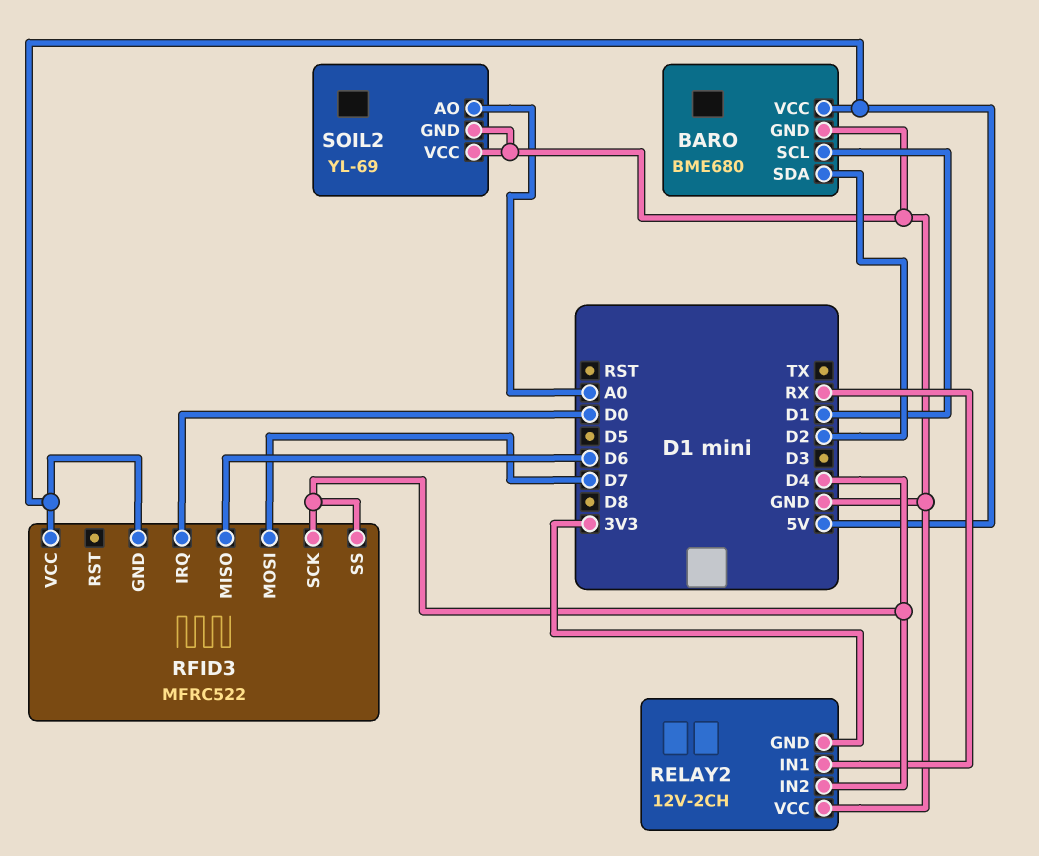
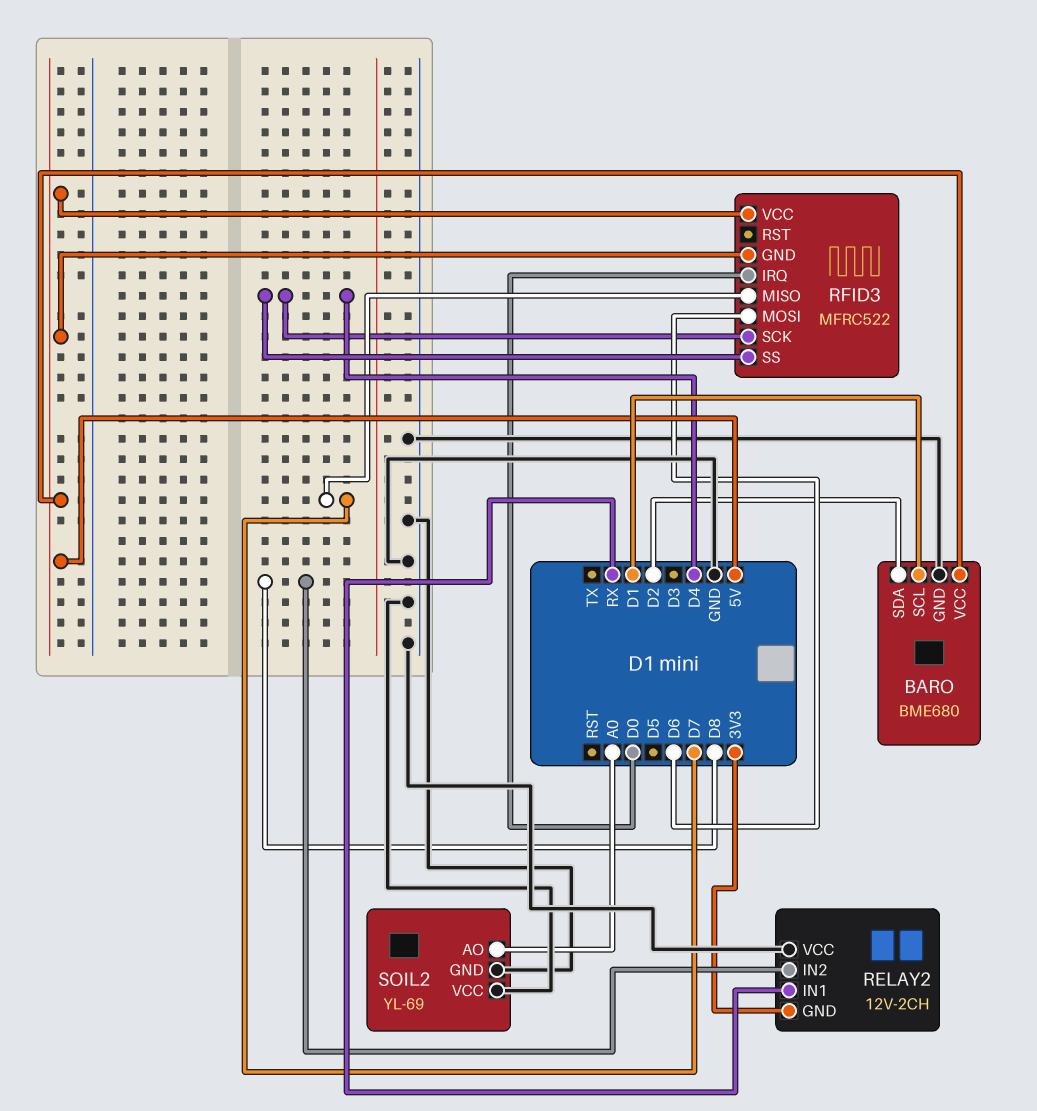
RELAY2 pin IN2: D4 -> D8
RFID3 pin MISO: D6 -> D7
RFID3 pin MOSI: D7 -> D6

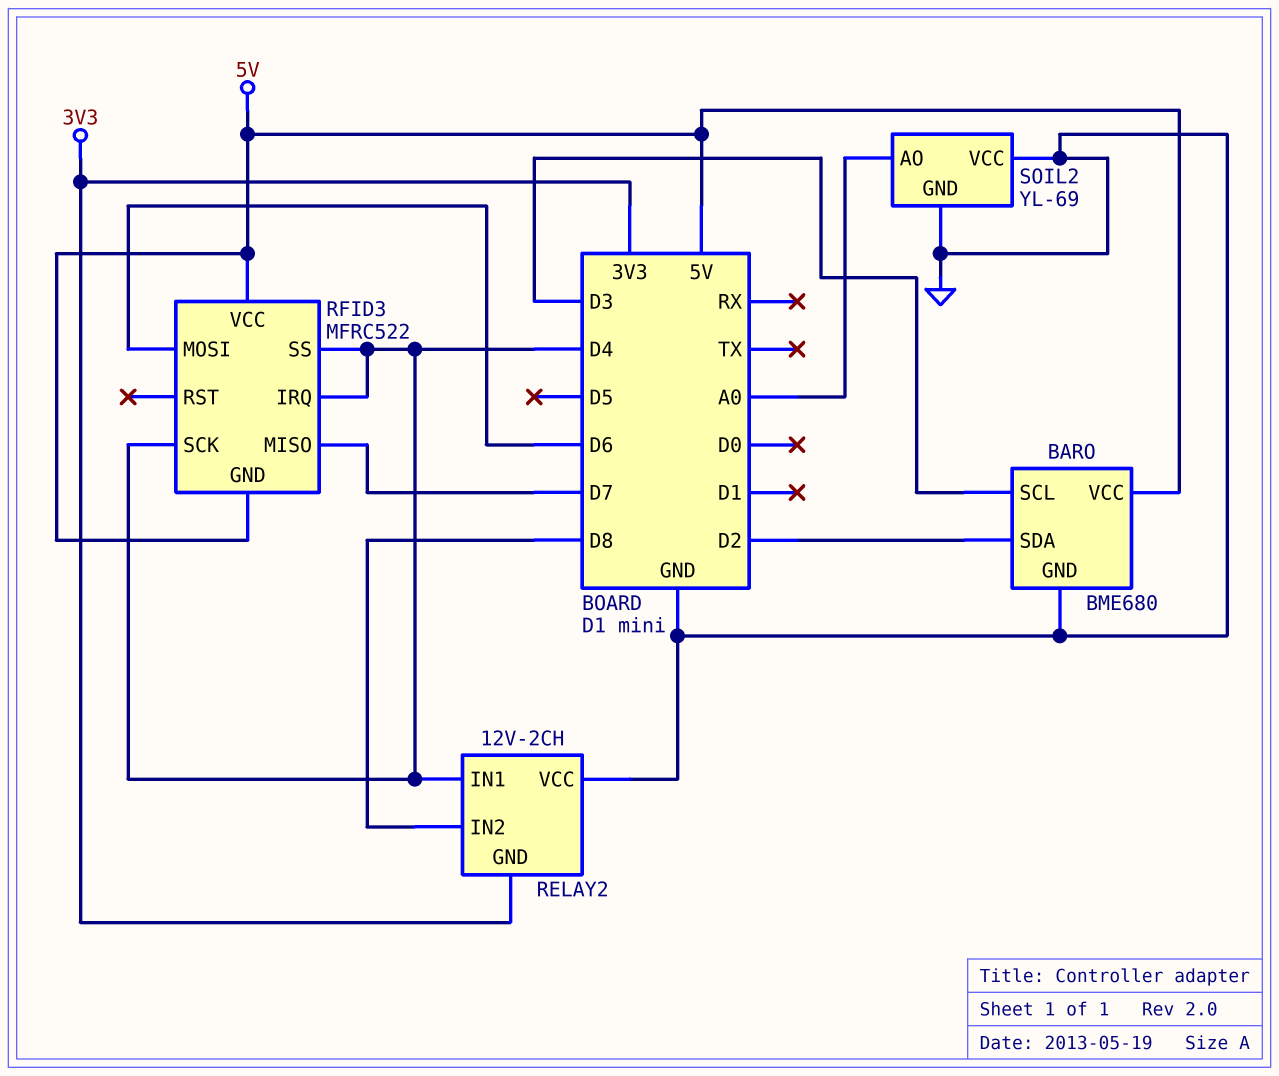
BARO pin SCL: D1 -> D3
RELAY2 pin IN1: RX -> D4
RFID3 pin IRQ: D0 -> D4

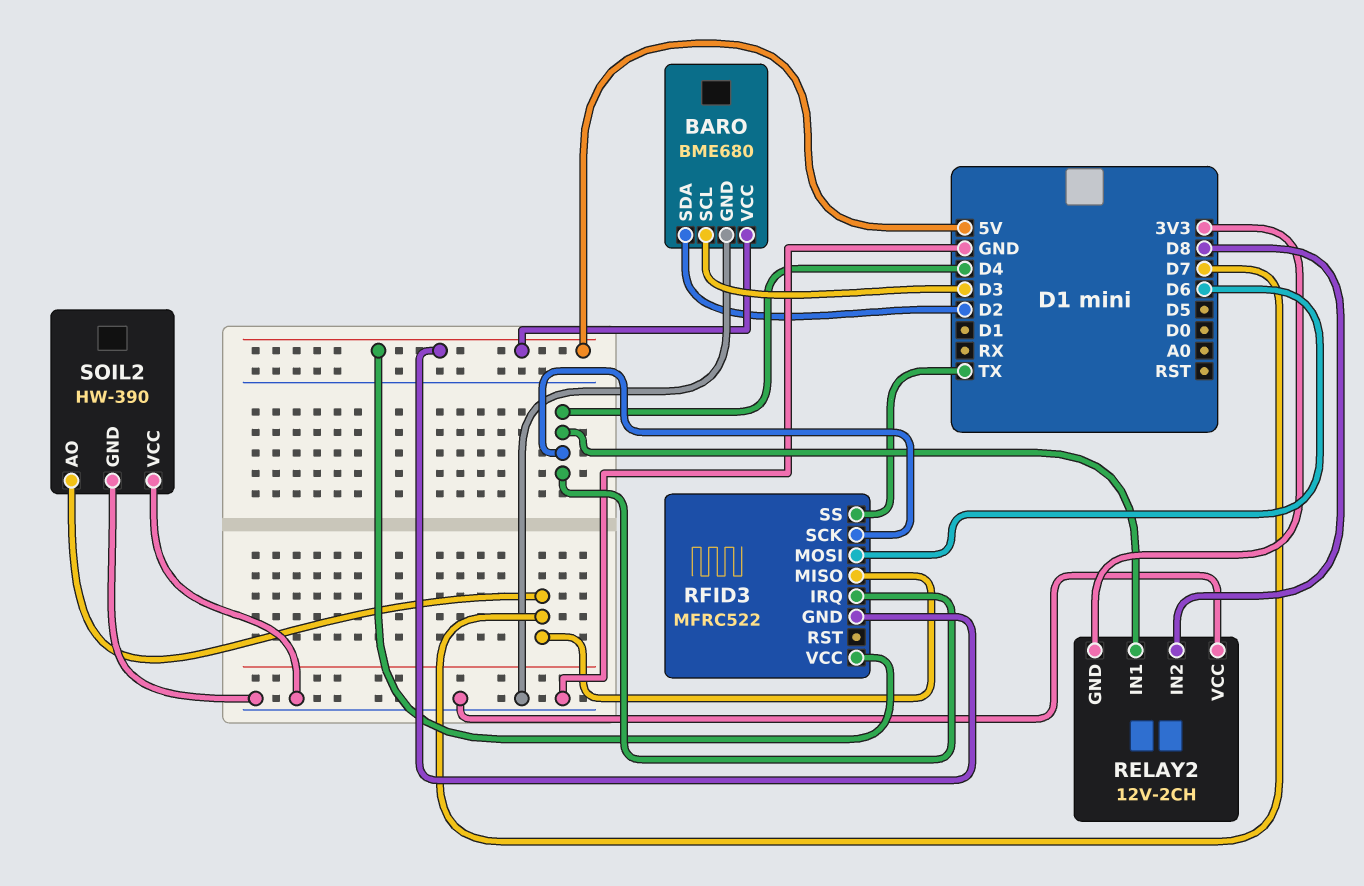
RFID3 pin SS: D4 -> TX
SOIL2: YL-69 -> HW-390
SOIL2 pin AO: A0 -> D7

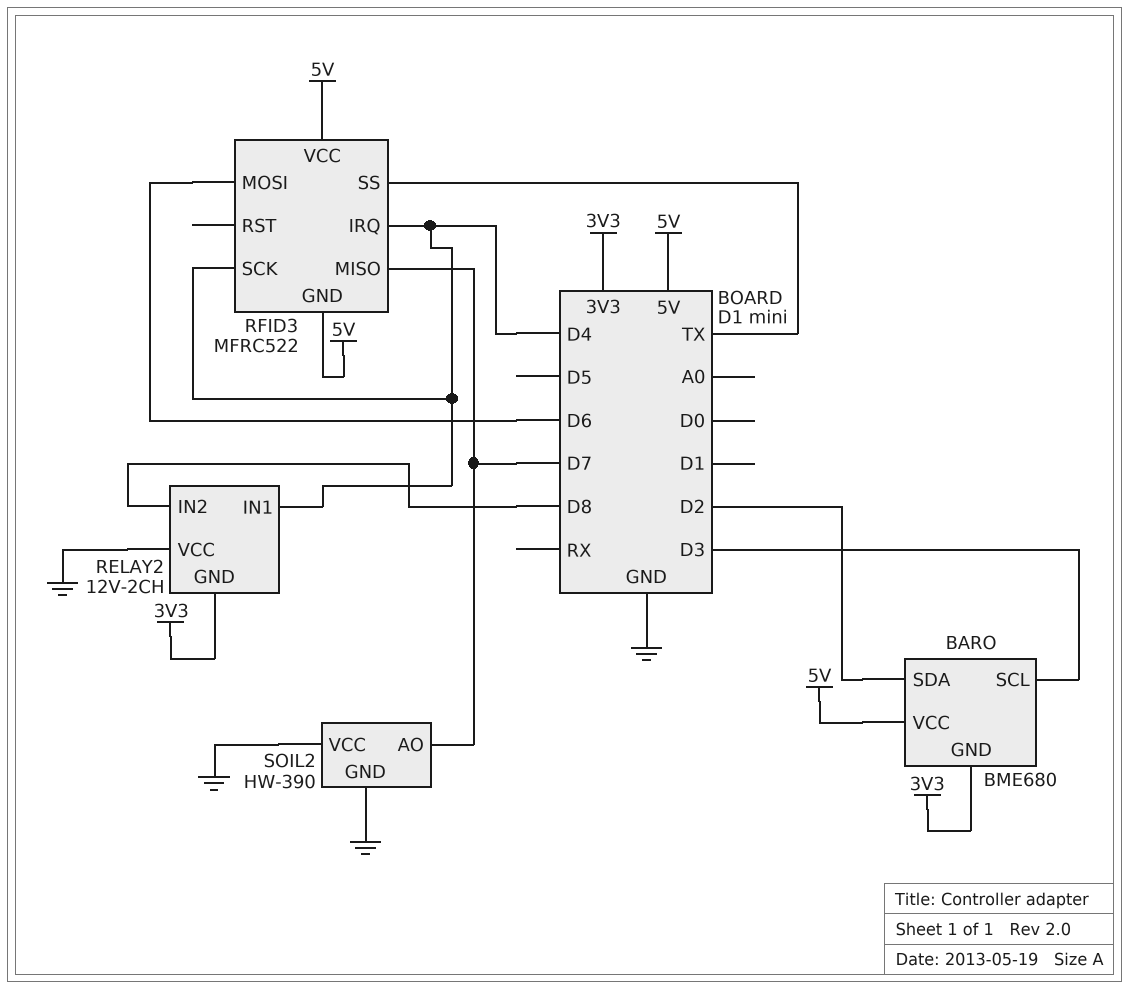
BARO pin GND: GND -> 3V3

